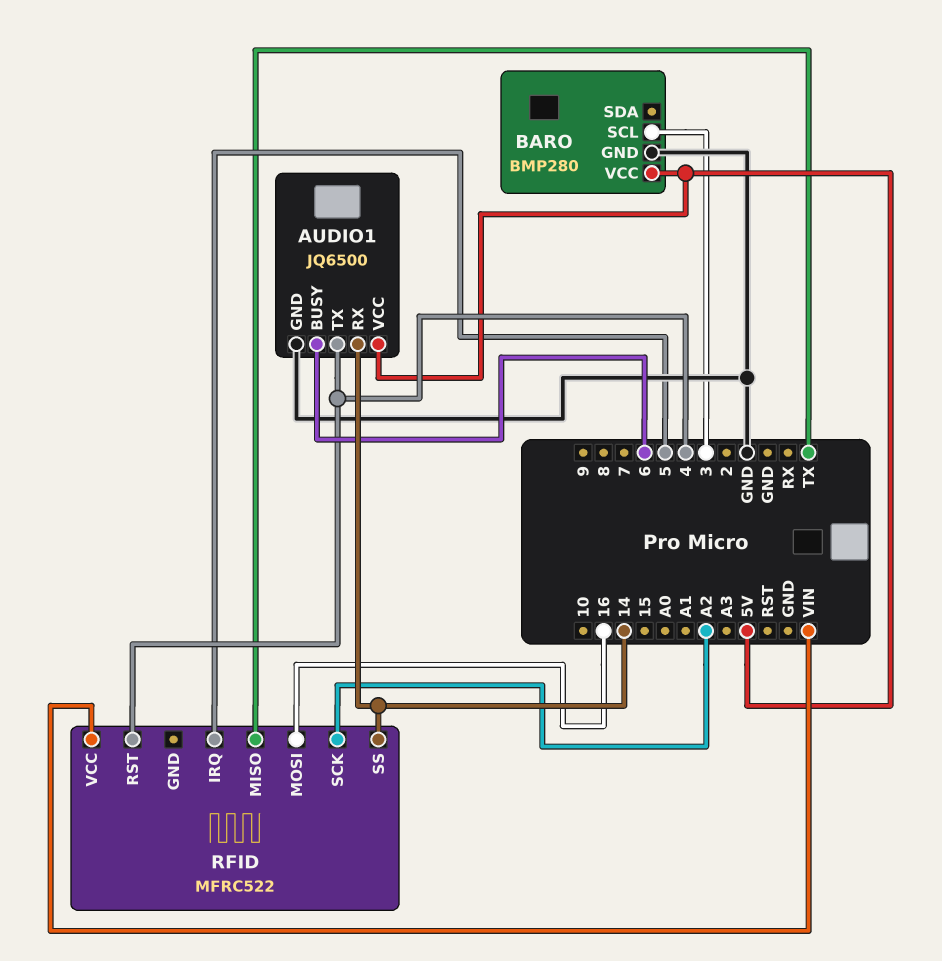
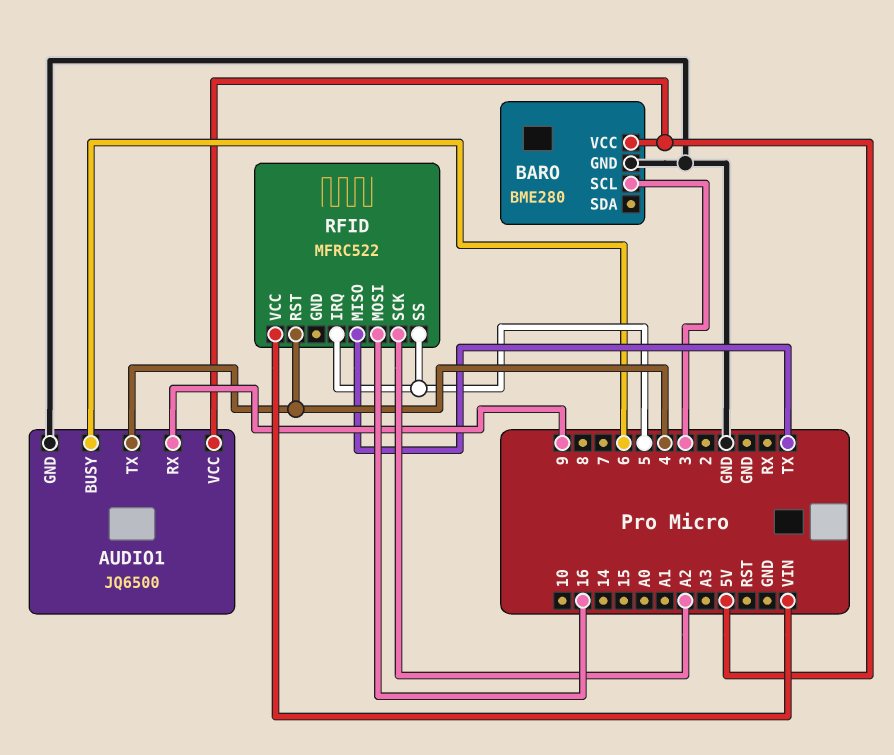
AUDIO1 pin RX: 14 -> 9
BARO: BMP280 -> BME280
RFID pin SS: 14 -> 5

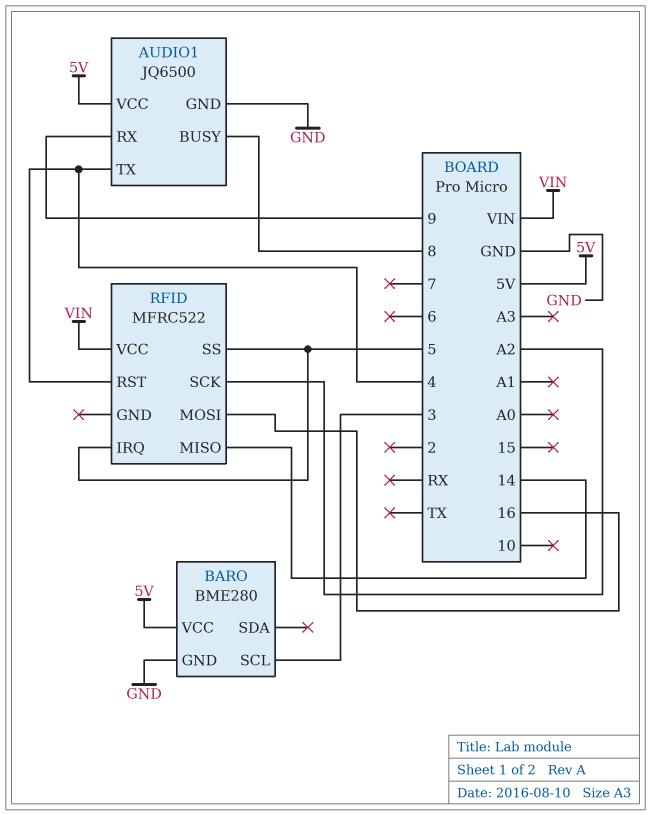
AUDIO1 pin BUSY: 6 -> 8
RFID pin MISO: TX -> 14

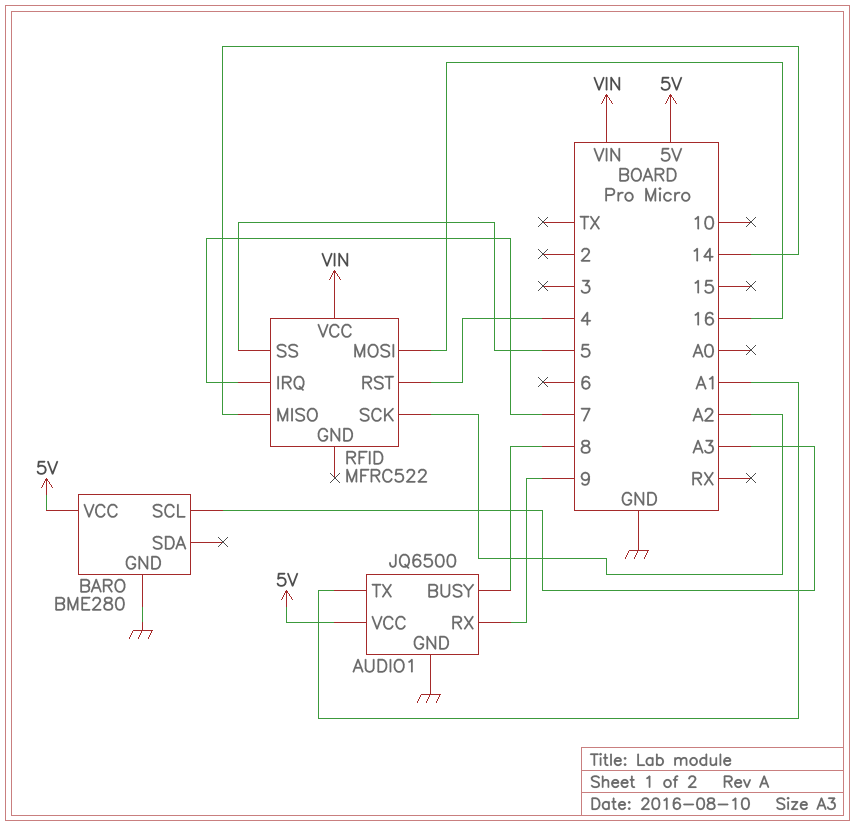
AUDIO1 pin TX: 4 -> A1
BARO pin SCL: 3 -> A3
RFID pin IRQ: 5 -> 7

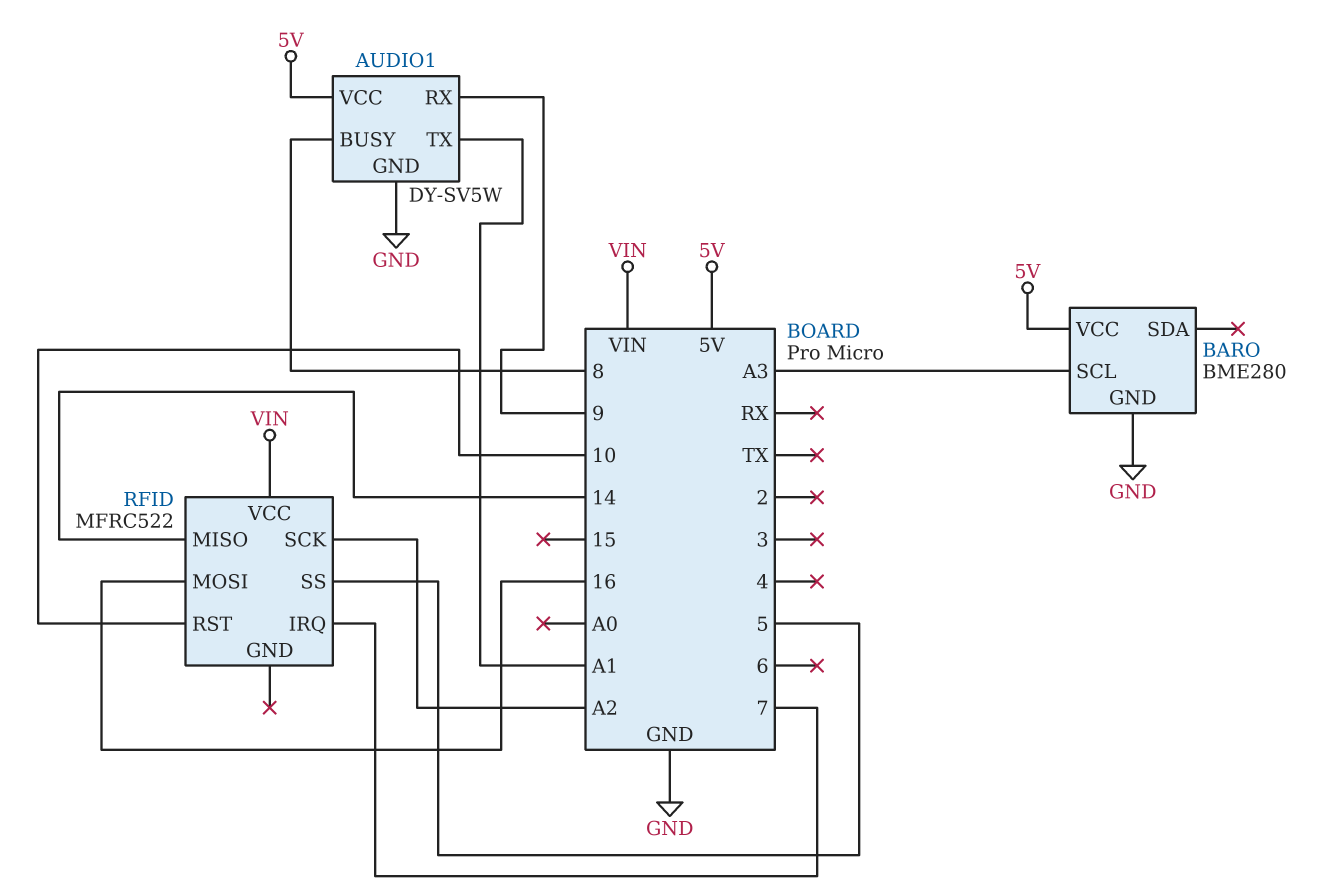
AUDIO1: JQ6500 -> DY-SV5W
RFID pin RST: 4 -> 10

